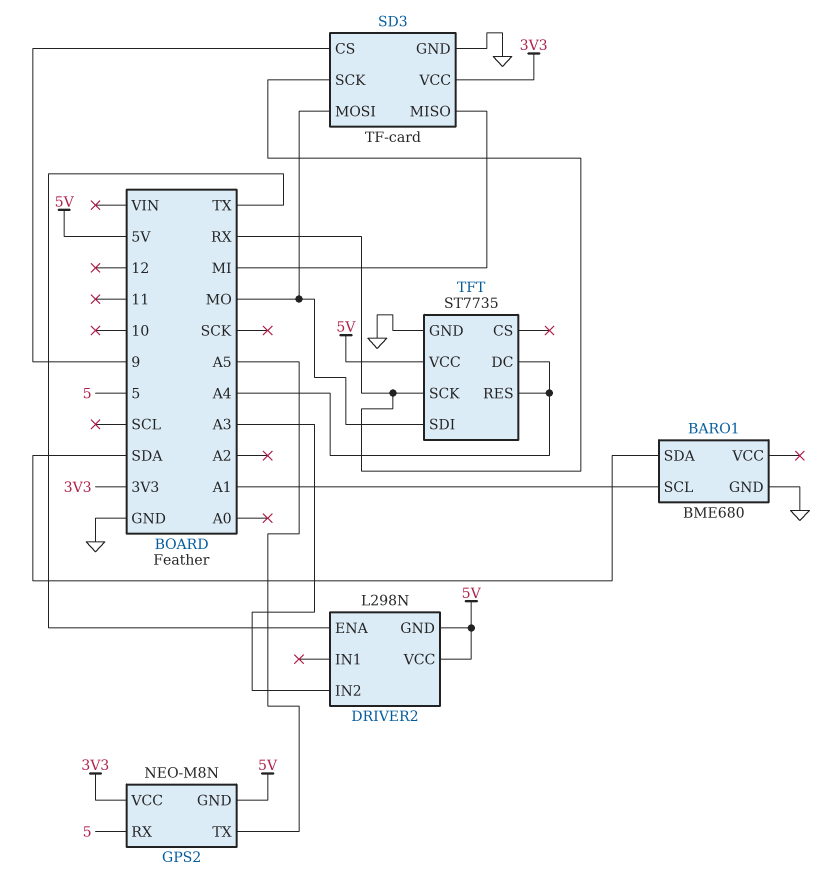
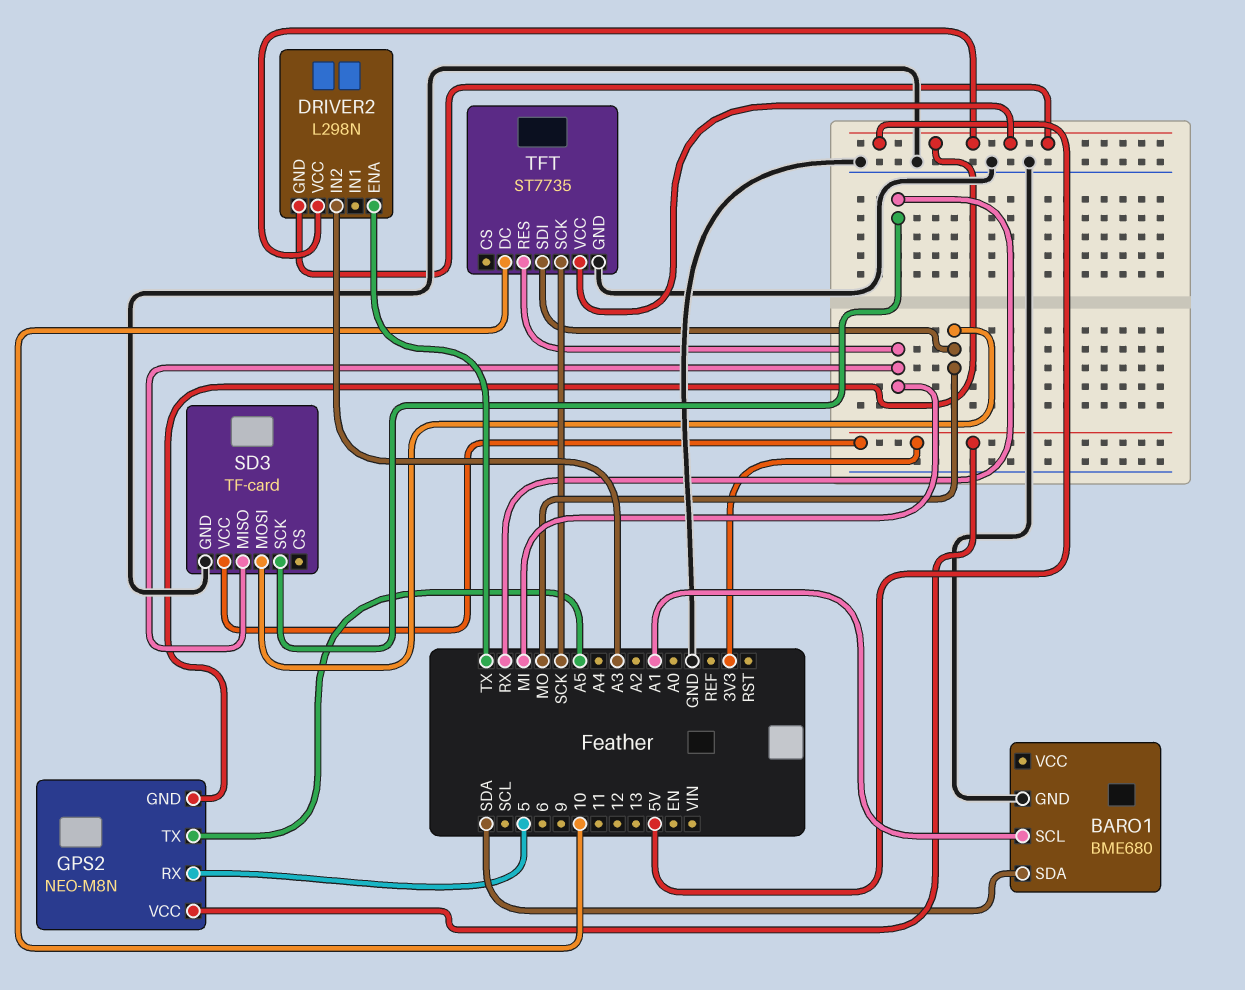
SD3 pin CS: 9 -> none
TFT pin DC: A4 -> 10
TFT pin RES: A4 -> MI
TFT pin SCK: RX -> SCK

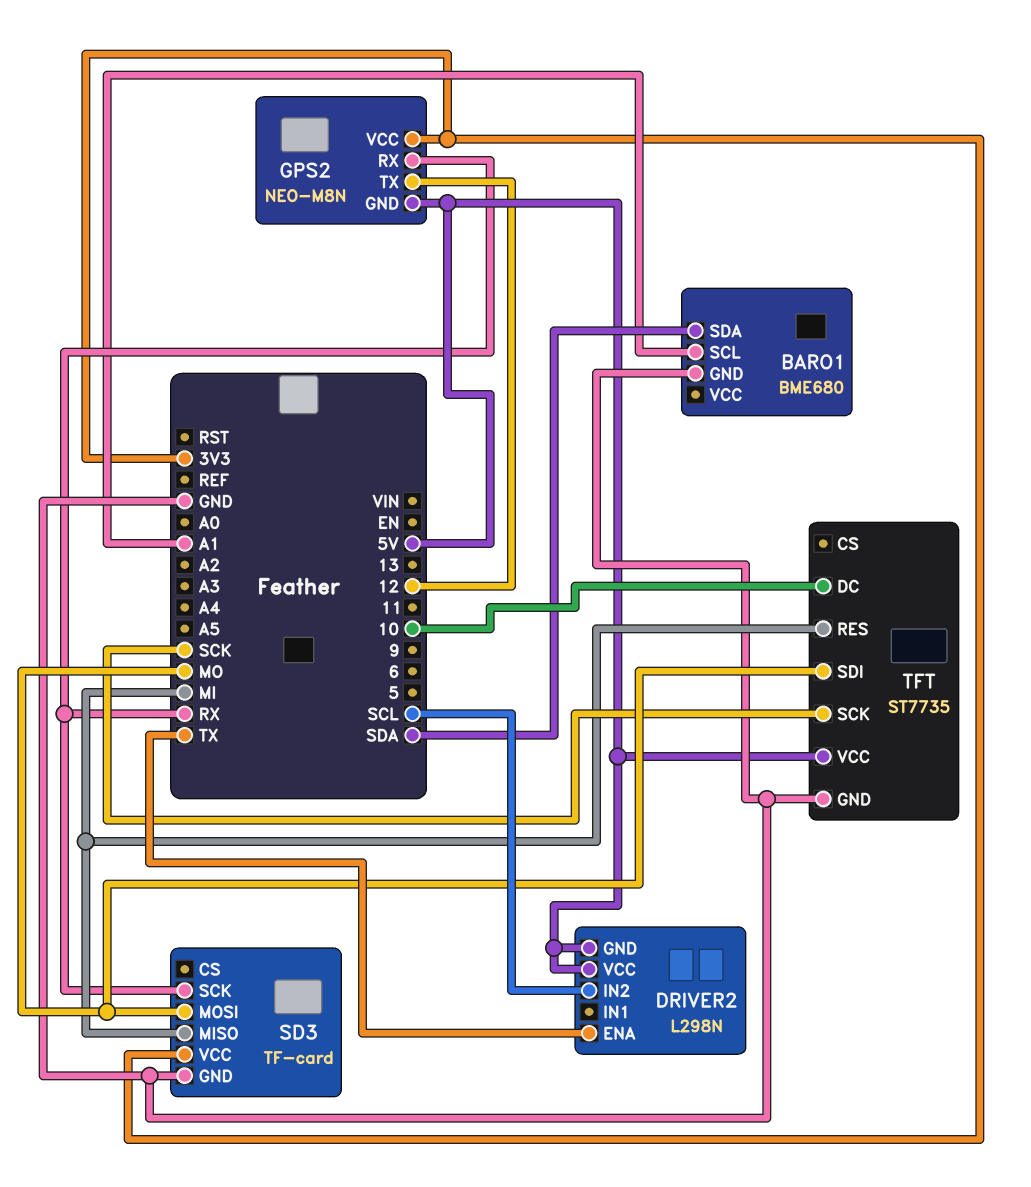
DRIVER2 pin IN2: A3 -> SCL
GPS2 pin RX: 5 -> RX
GPS2 pin TX: A5 -> 12

